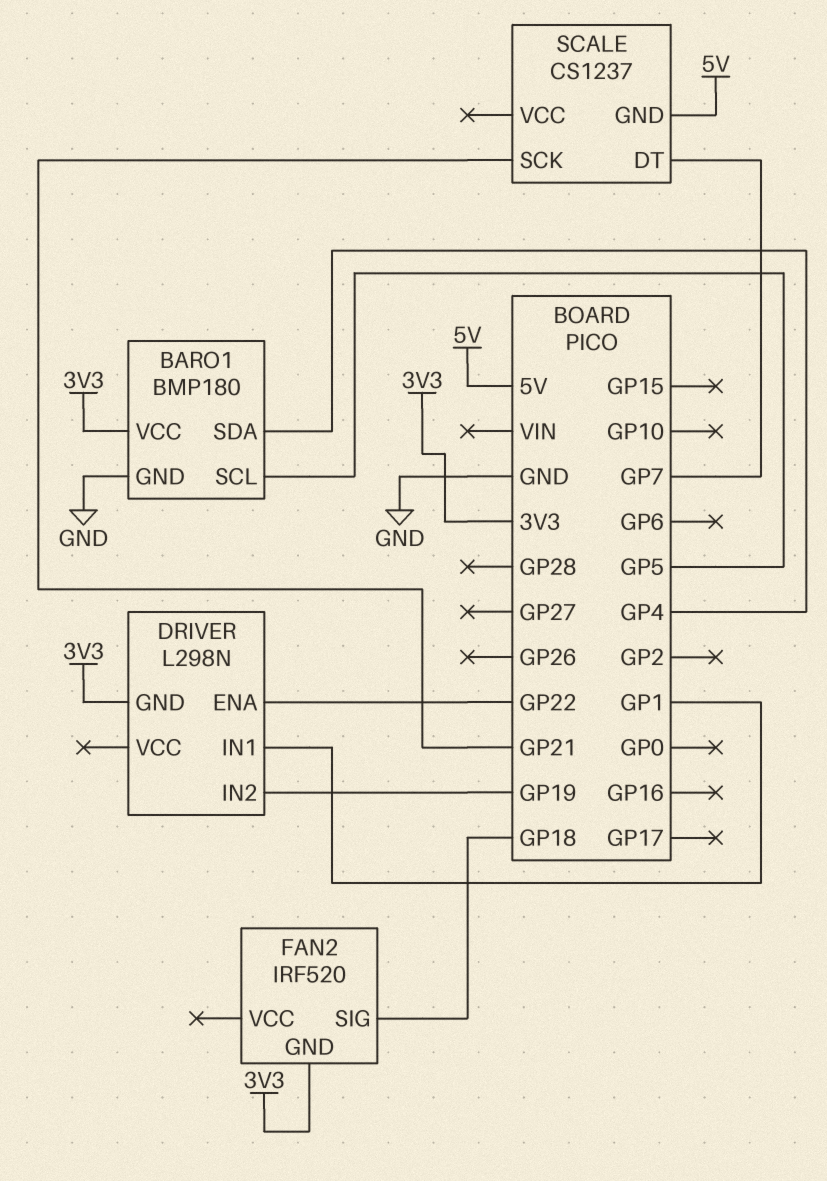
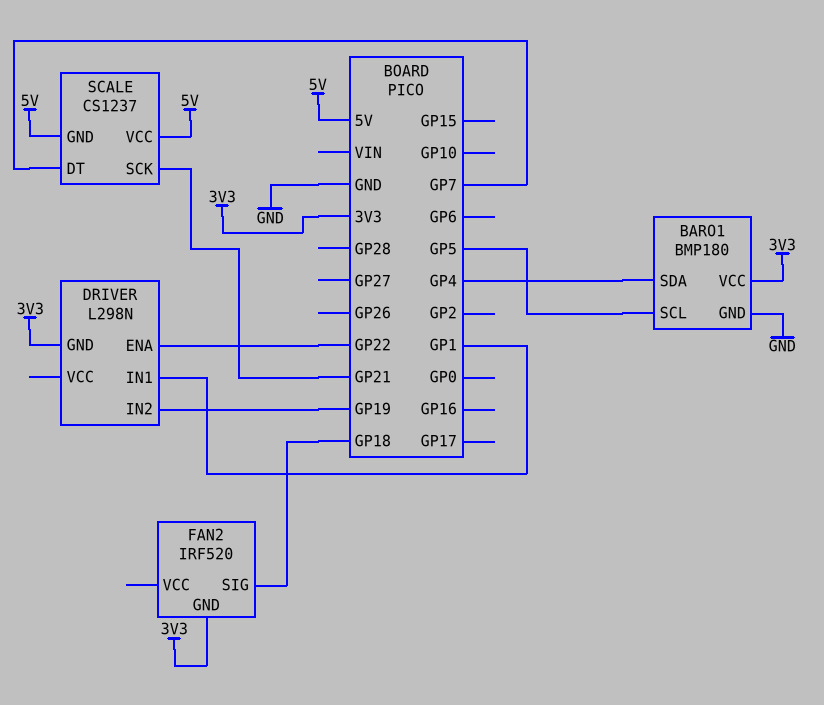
SCALE pin VCC: none -> 5V

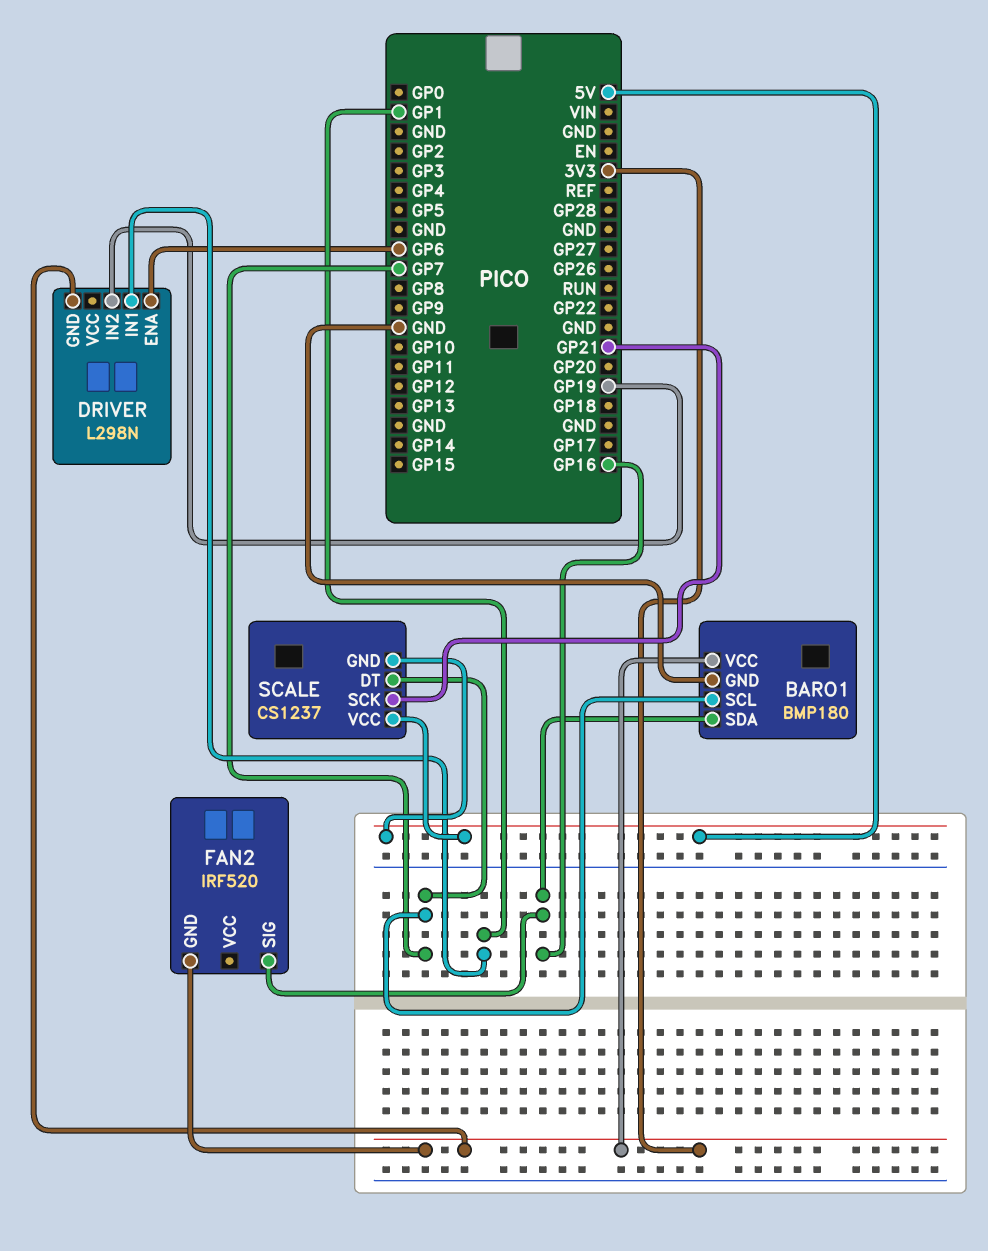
BARO1 pin SCL: GP5 -> GP7
BARO1 pin SDA: GP4 -> GP16
DRIVER pin ENA: GP22 -> GP6
FAN2 pin SIG: GP18 -> GP16

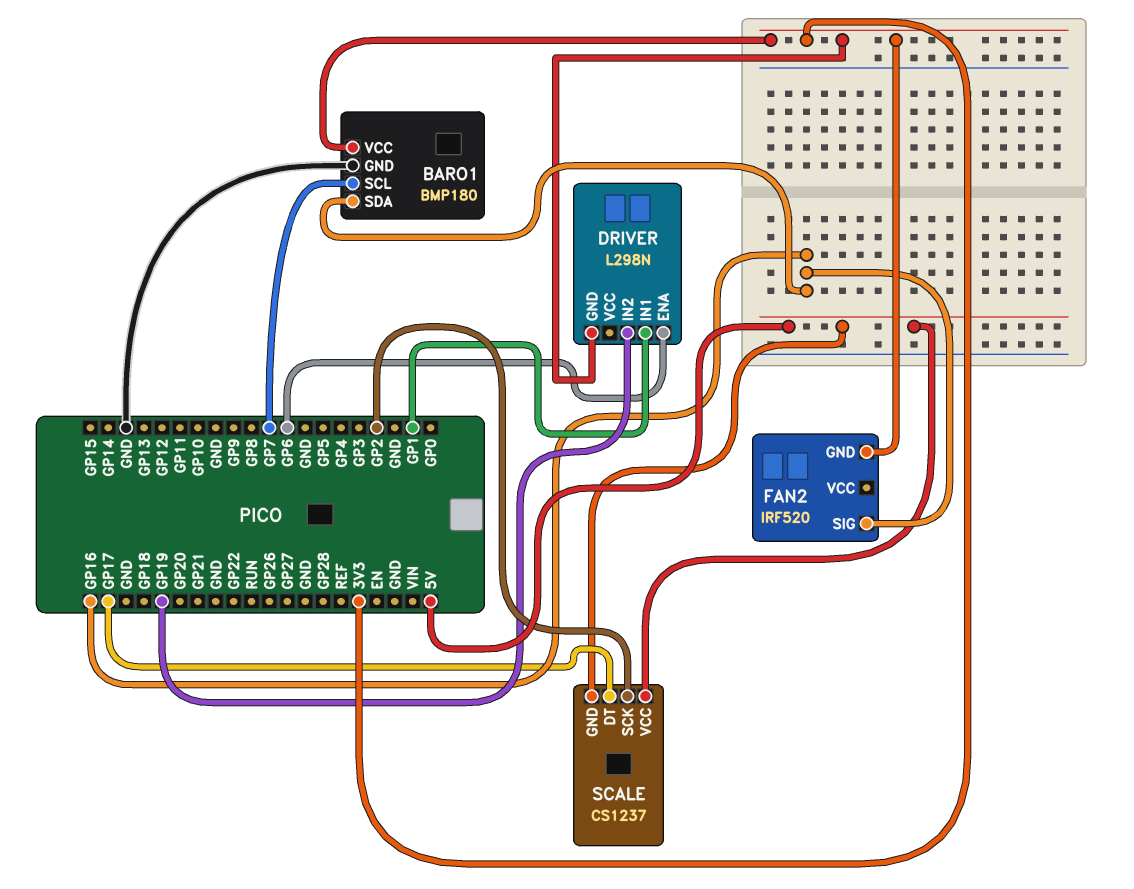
SCALE pin DT: GP7 -> GP17
SCALE pin SCK: GP21 -> GP2

